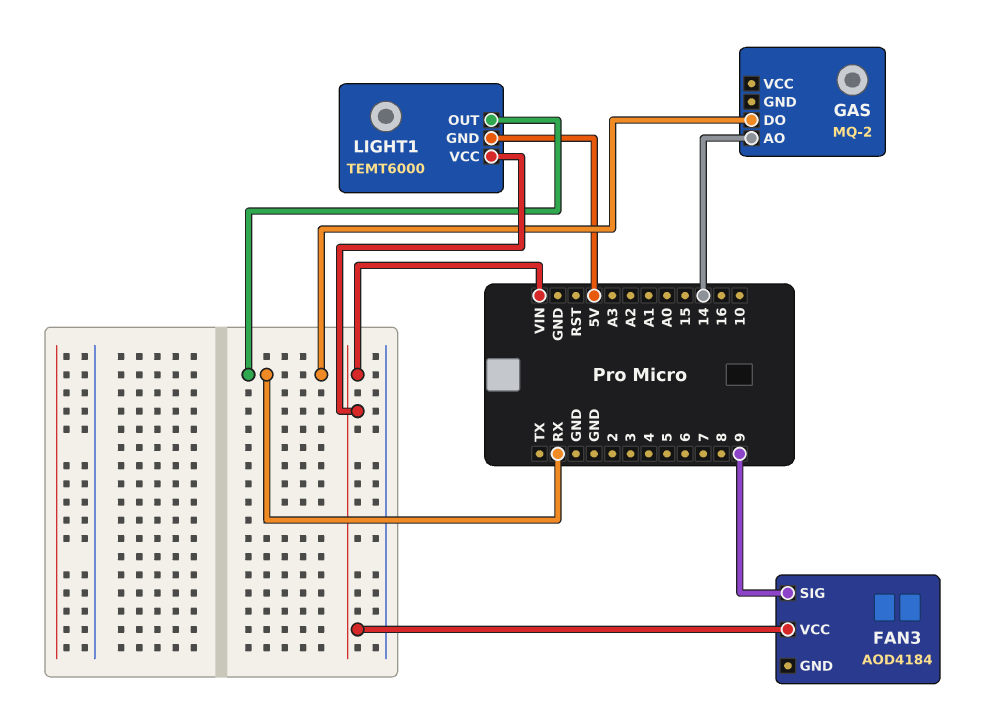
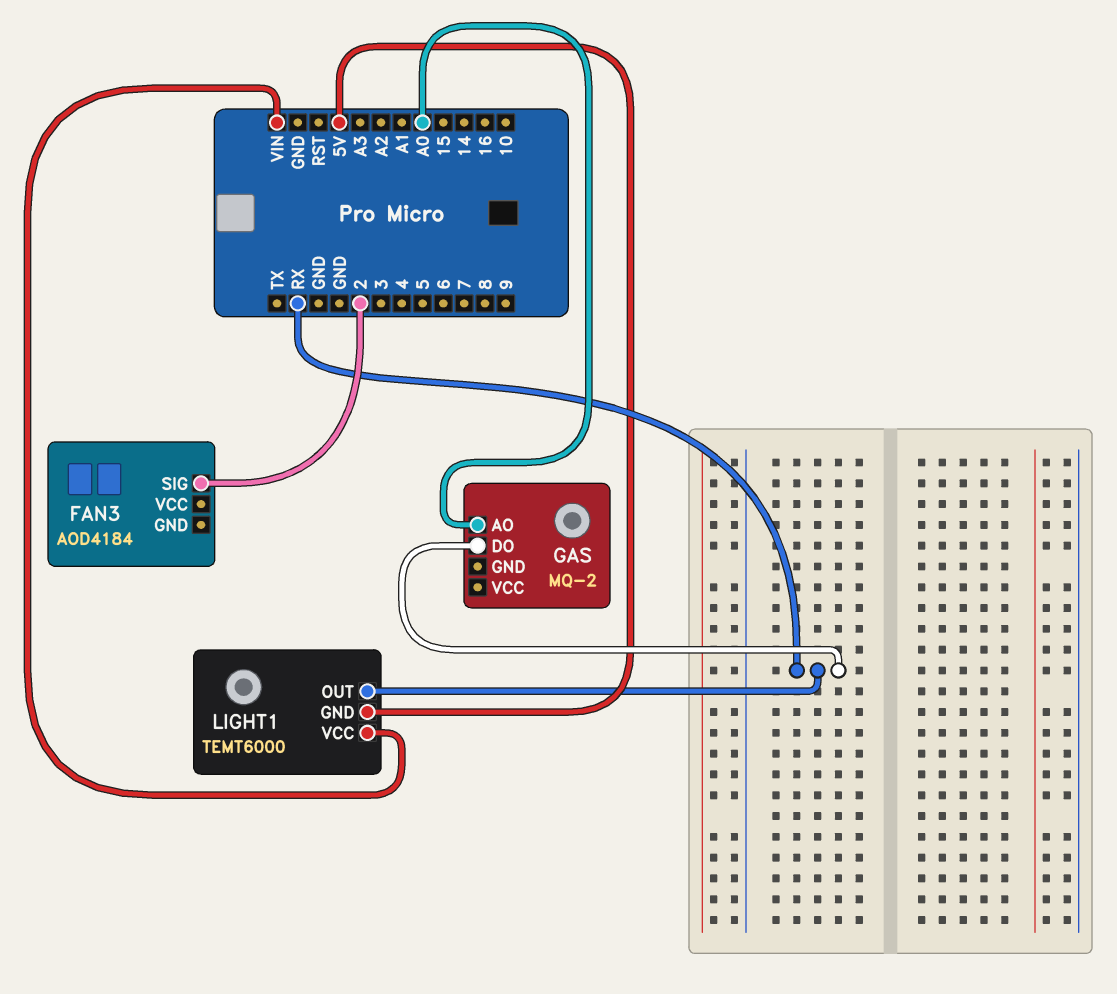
FAN3 pin SIG: 9 -> 2
FAN3 pin VCC: VIN -> none
GAS pin AO: 14 -> A0

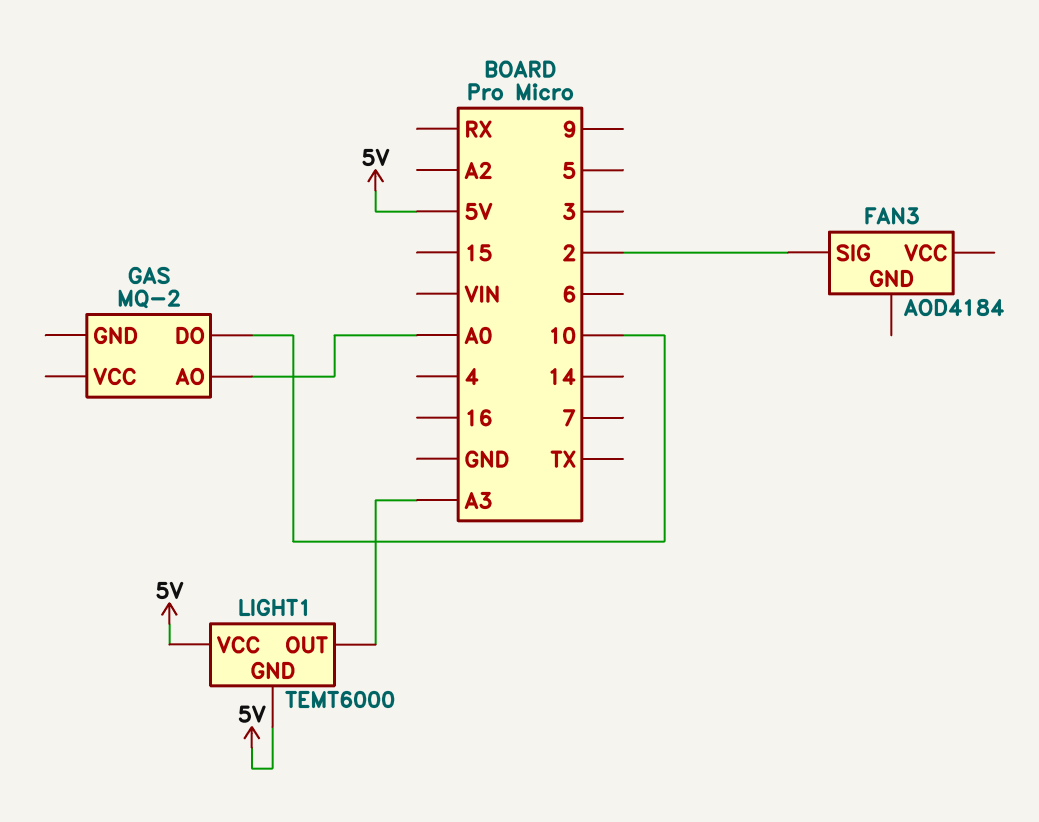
GAS pin DO: RX -> 10
LIGHT1 pin OUT: RX -> A3
LIGHT1 pin VCC: VIN -> 5V

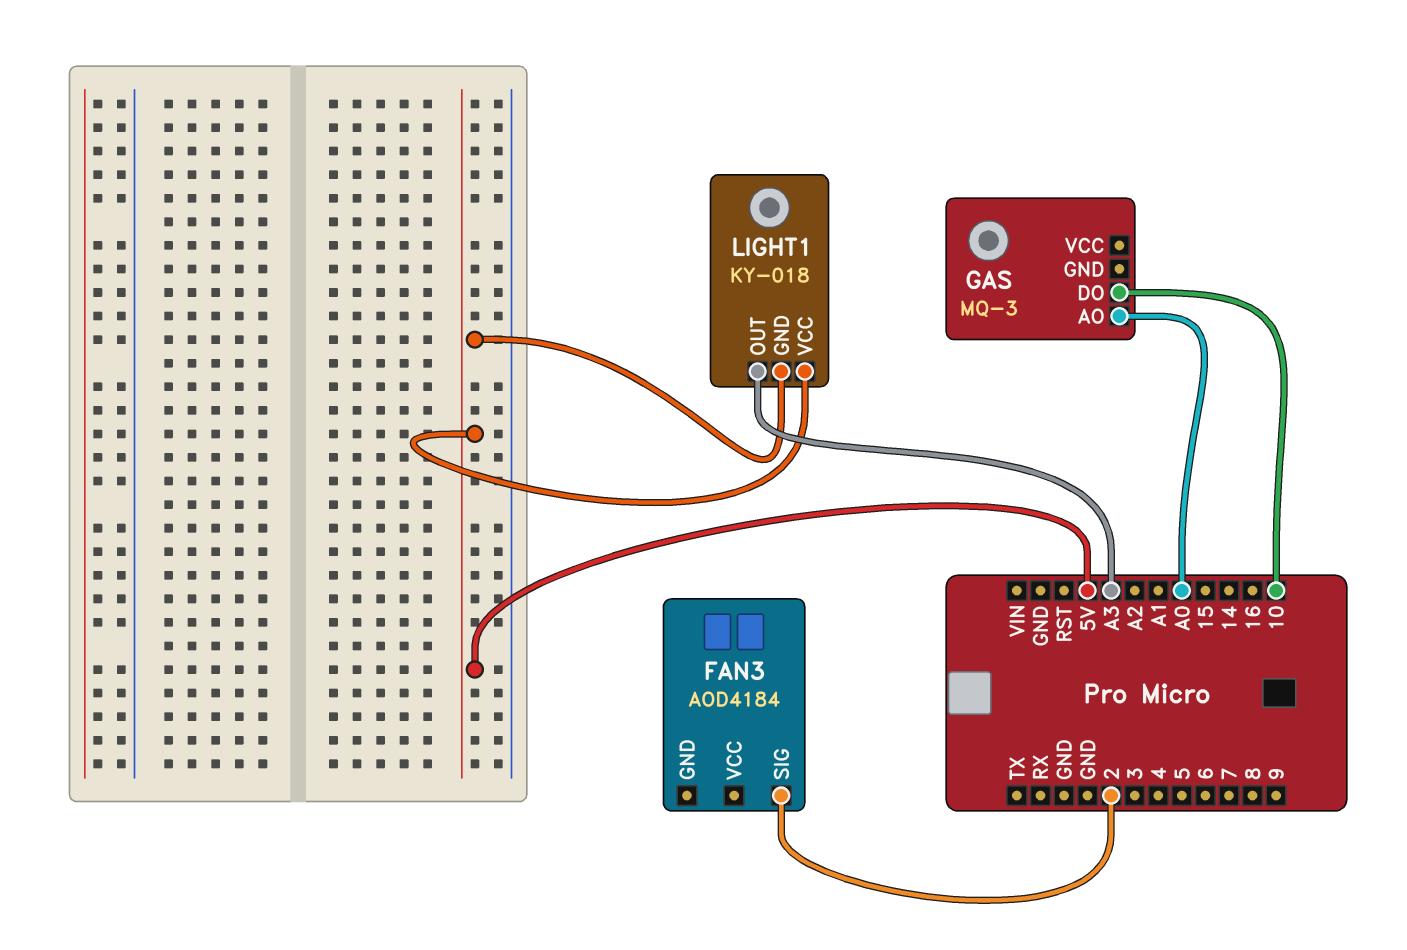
GAS: MQ-2 -> MQ-3
LIGHT1: TEMT6000 -> KY-018

